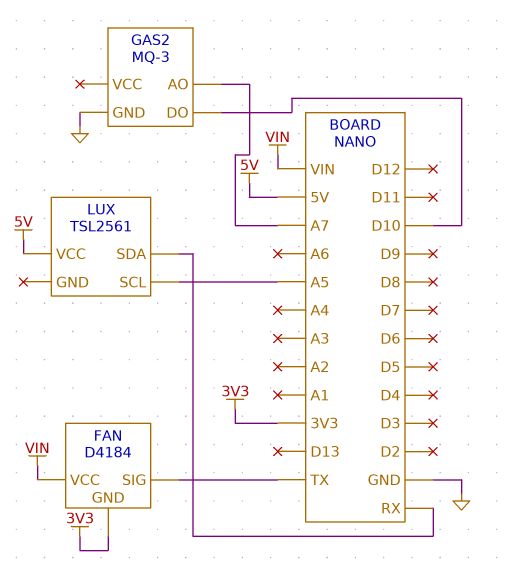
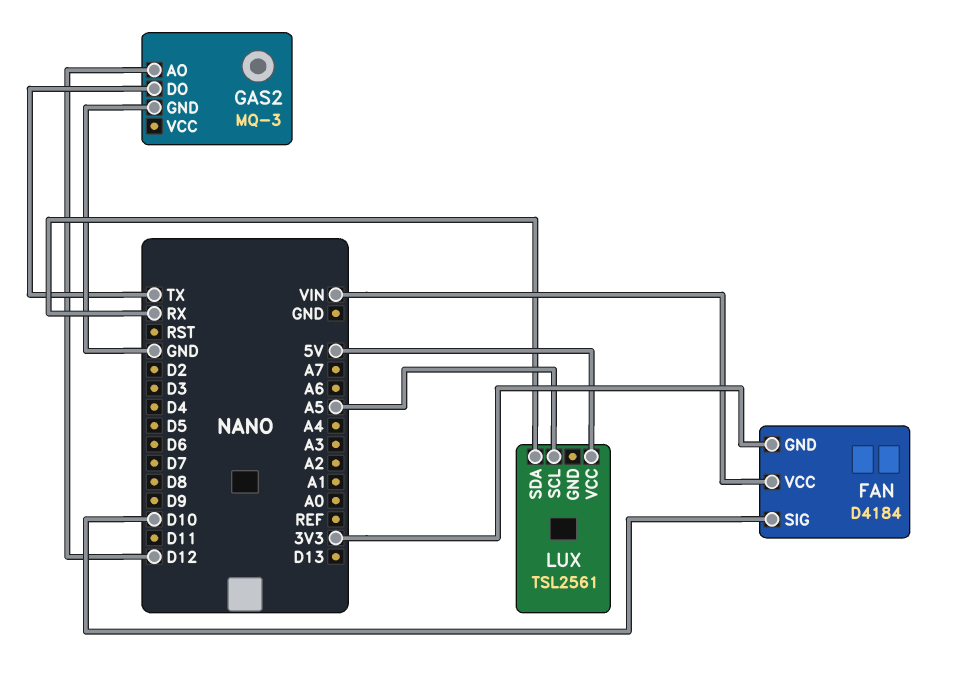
FAN pin SIG: TX -> D10
GAS2 pin AO: A7 -> D12
GAS2 pin DO: D10 -> TX

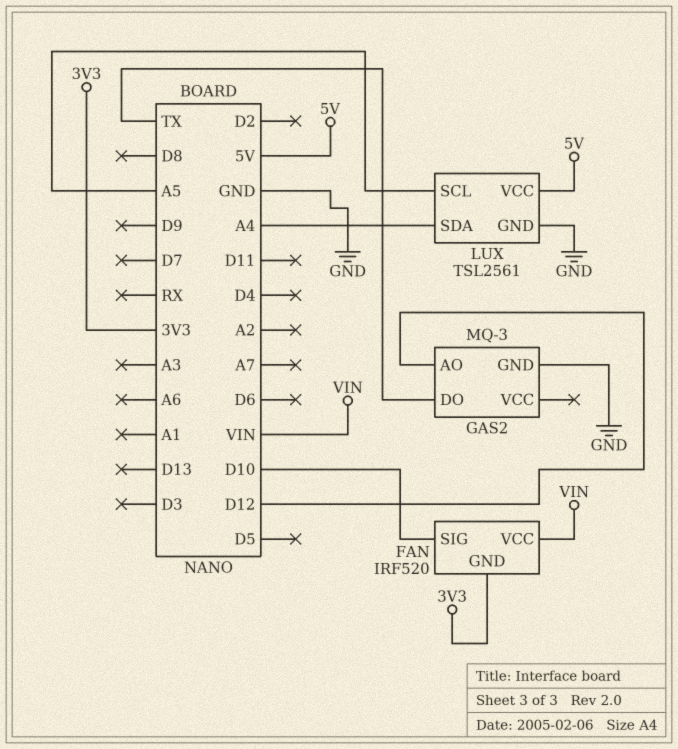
FAN: D4184 -> IRF520
LUX pin GND: none -> GND
LUX pin SDA: RX -> A4

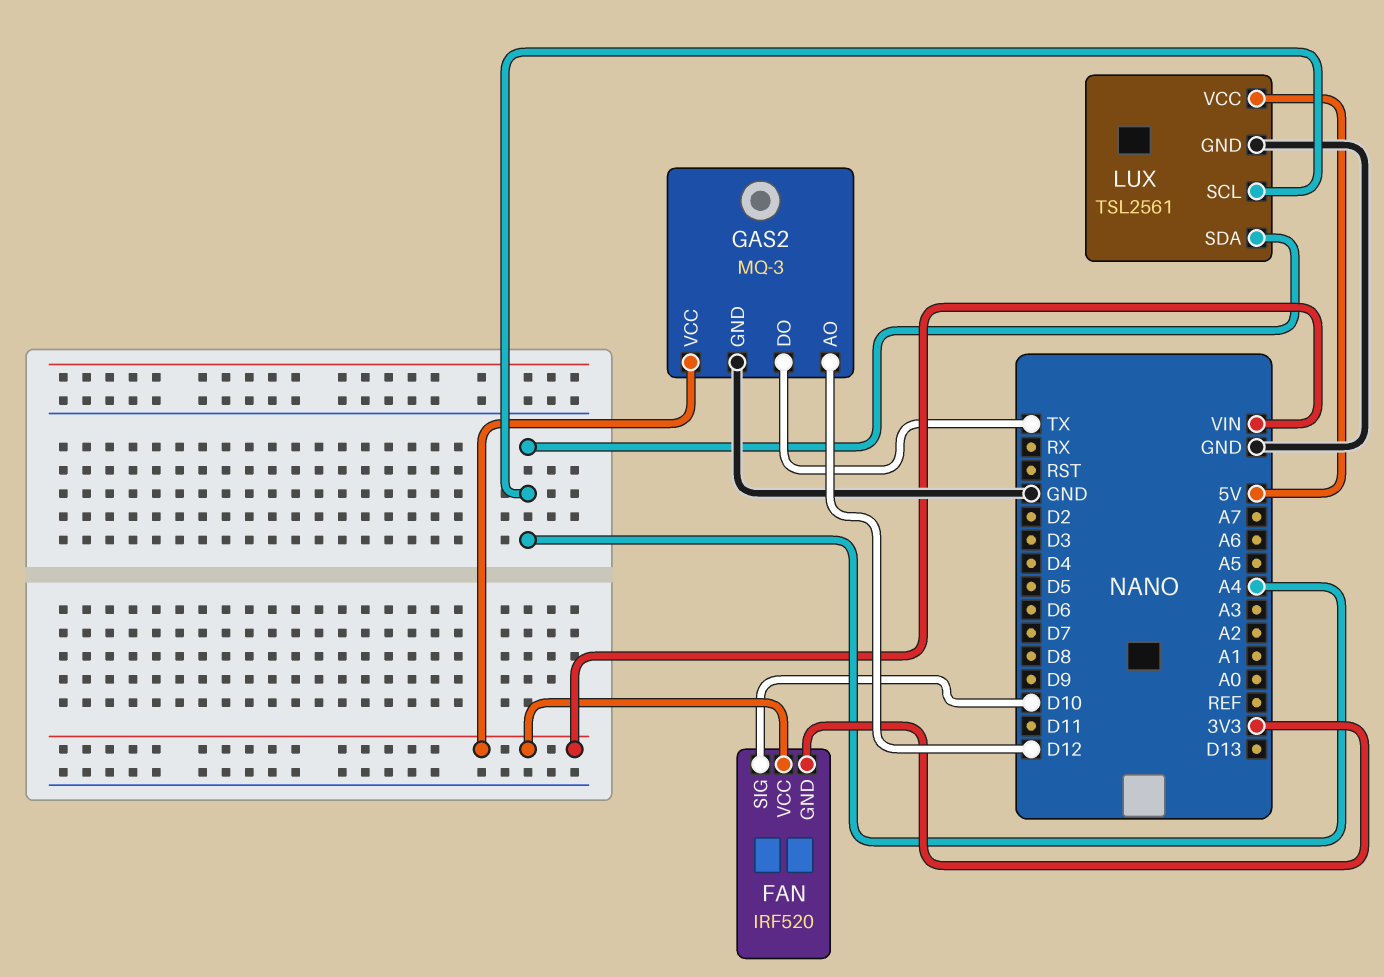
GAS2 pin VCC: none -> VIN
LUX pin SCL: A5 -> A4

